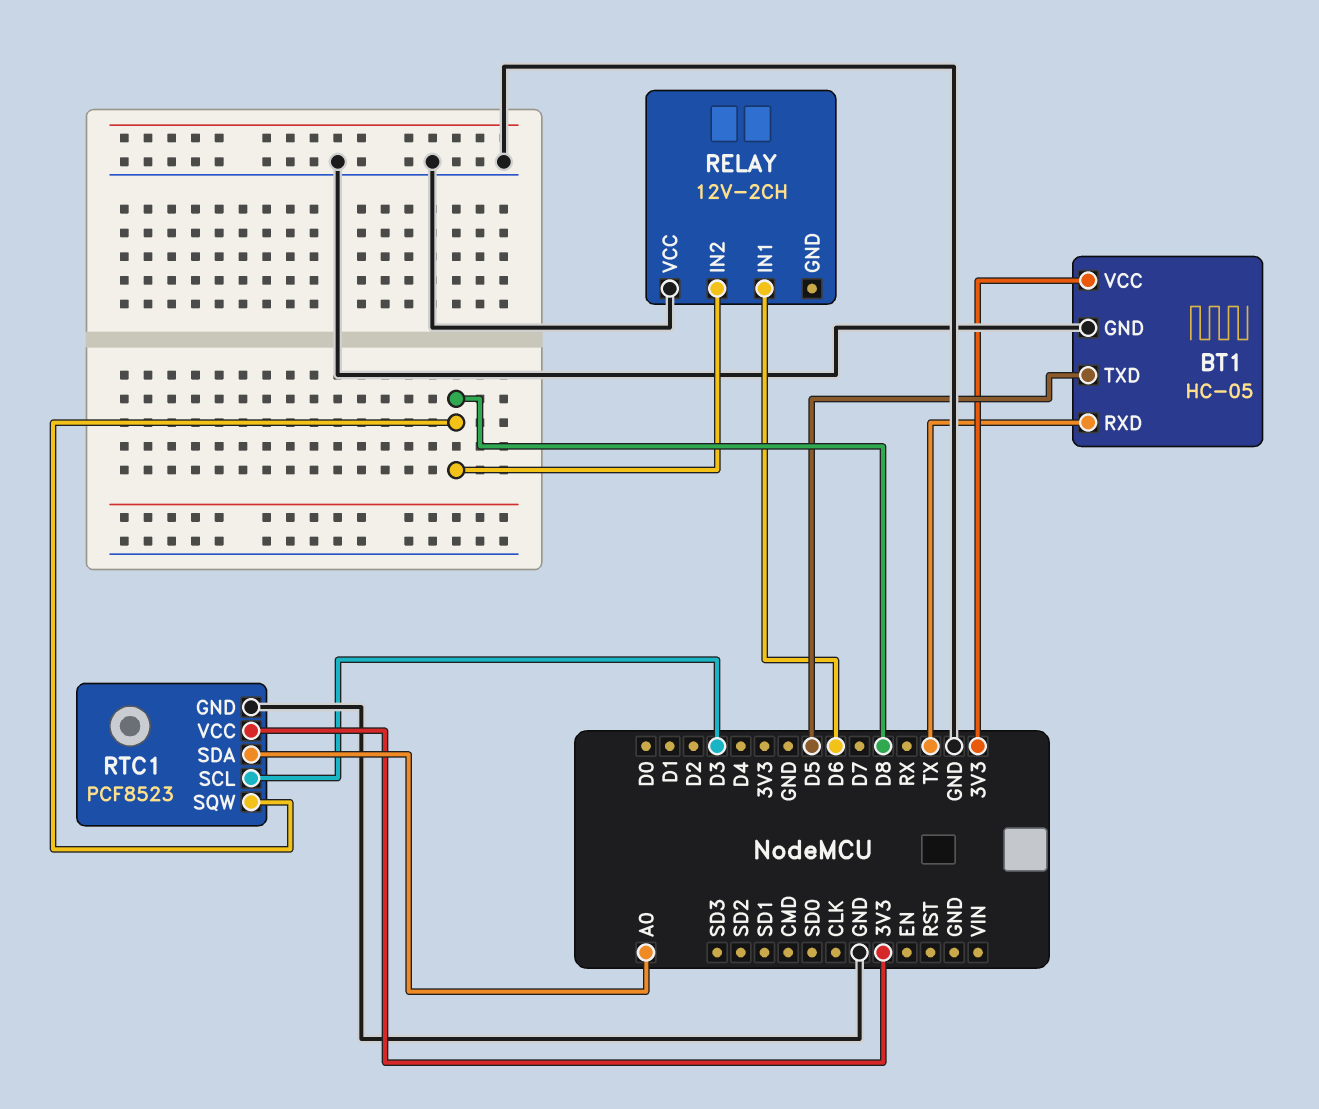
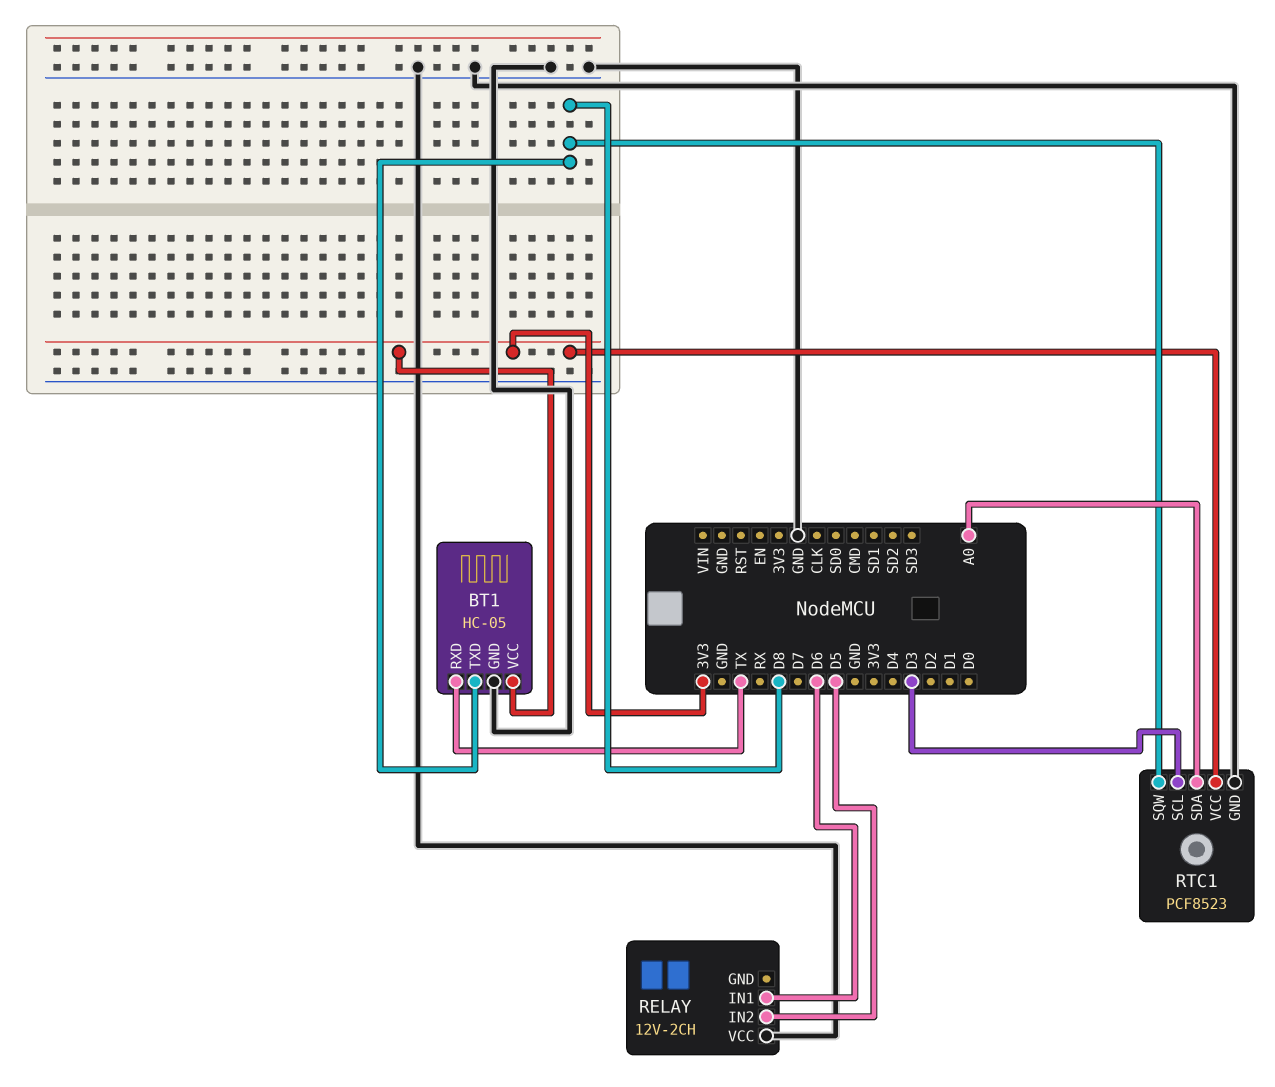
BT1 pin TXD: D5 -> D8
RELAY pin IN2: D8 -> D5

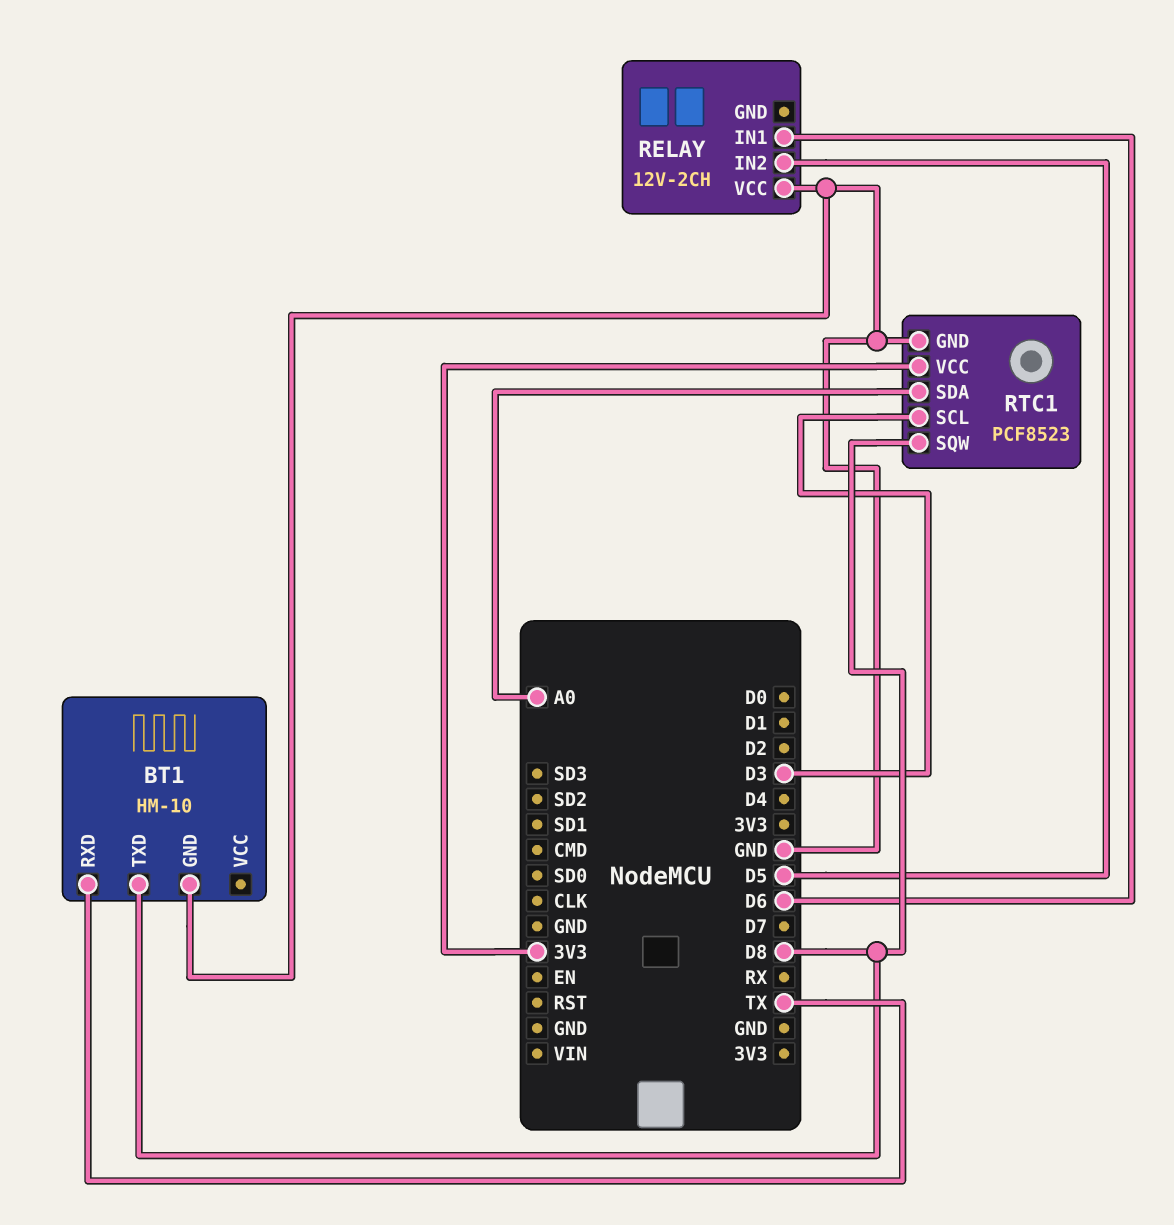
BT1: HC-05 -> HM-10
BT1 pin VCC: 3V3 -> none

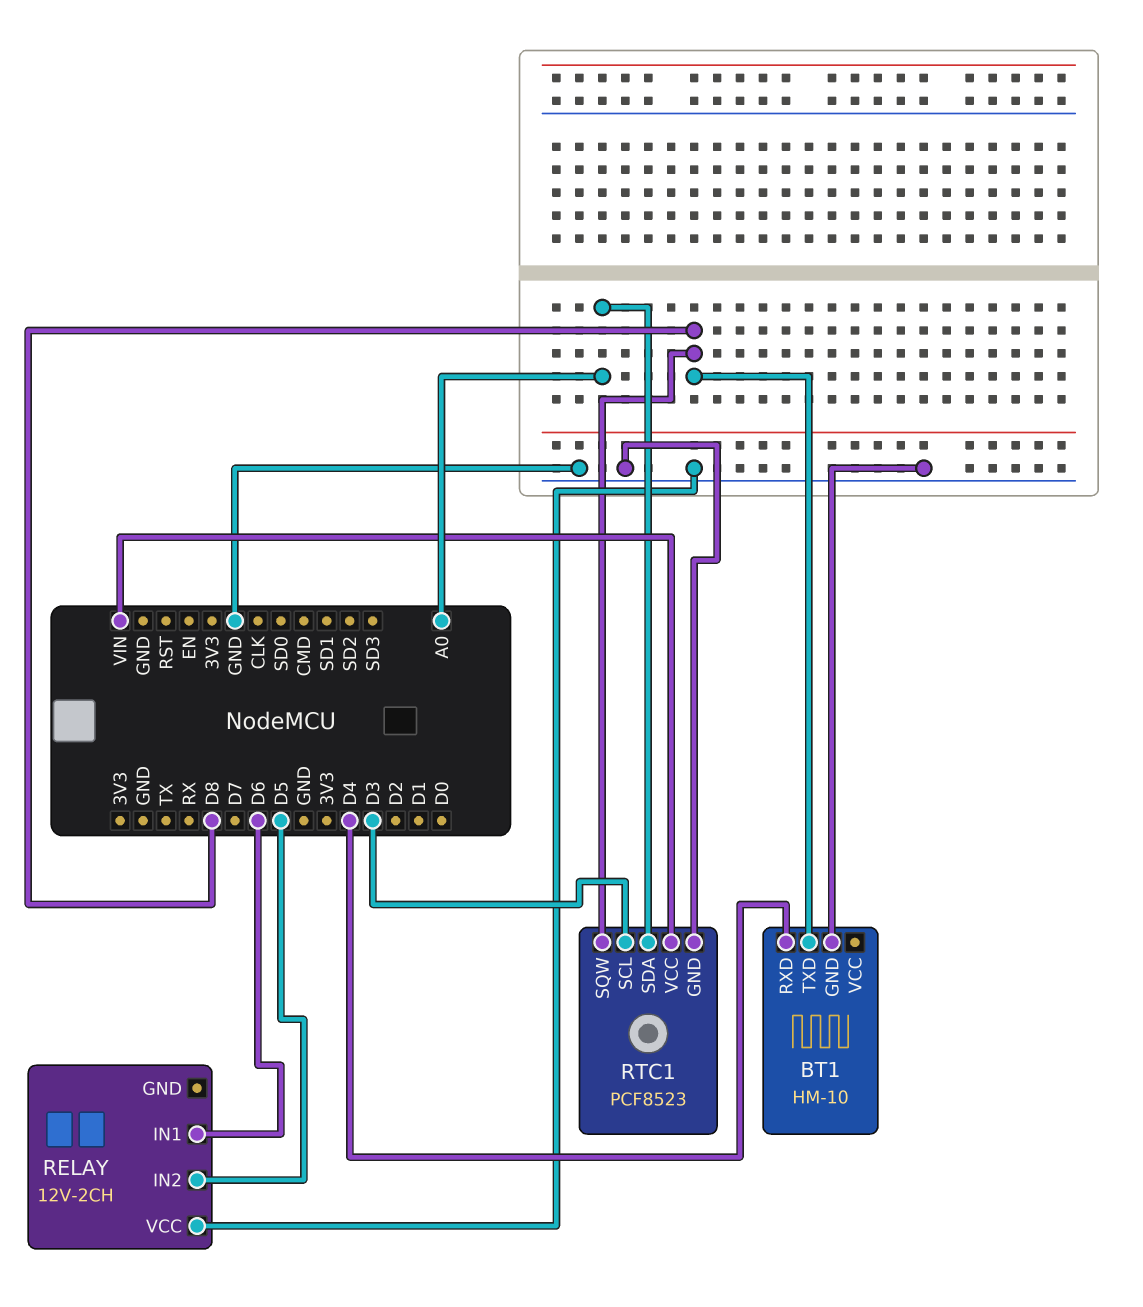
BT1 pin RXD: TX -> D4
RTC1 pin VCC: 3V3 -> VIN

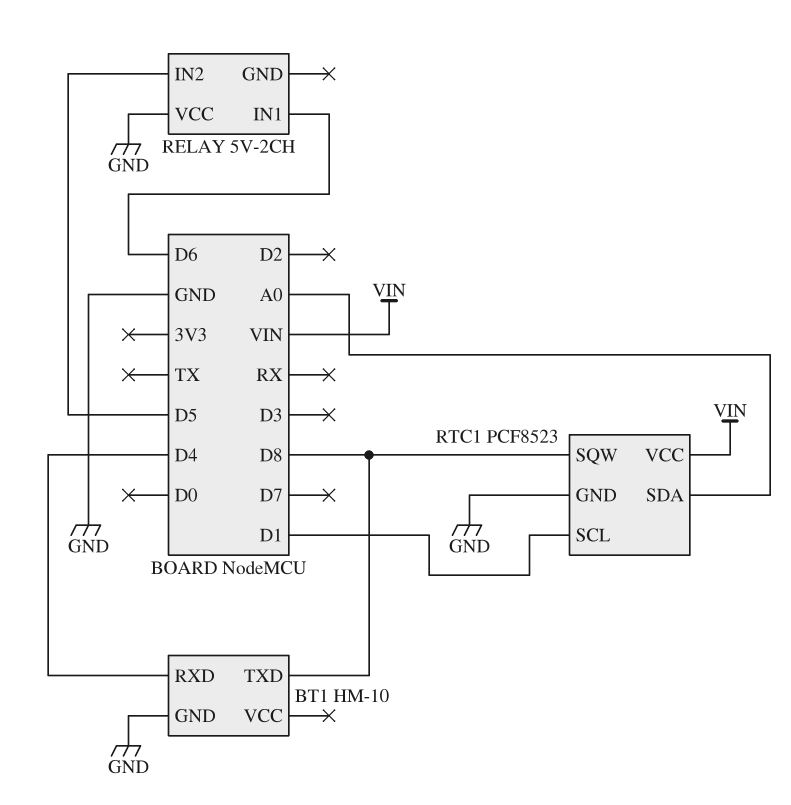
RELAY: 12V-2CH -> 5V-2CH
RTC1 pin SCL: D3 -> D1

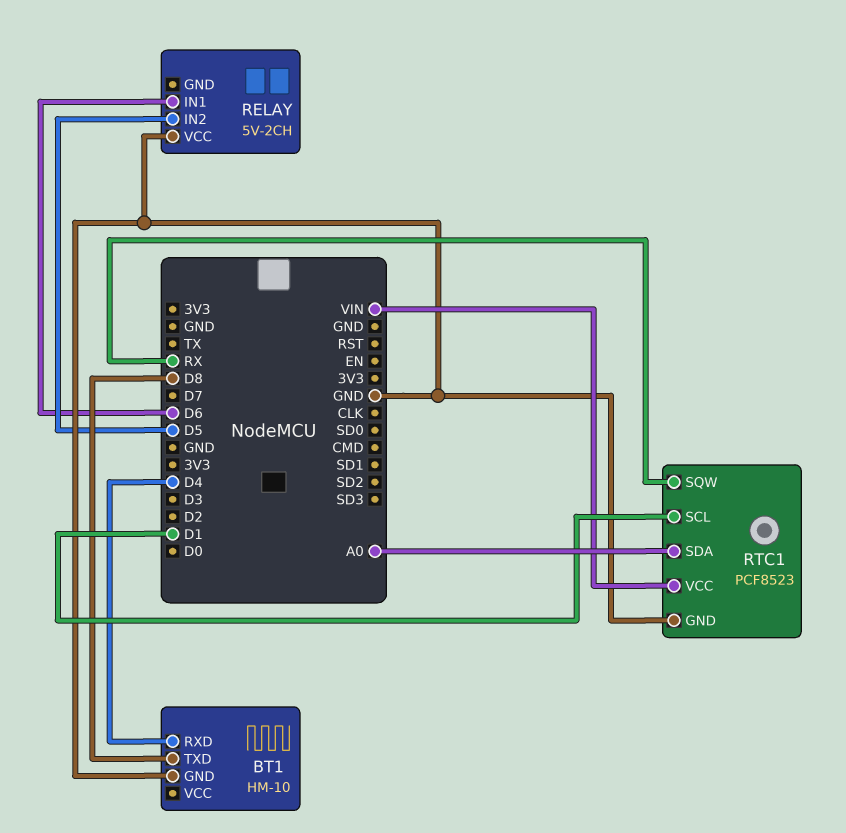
RTC1 pin SQW: D8 -> RX

